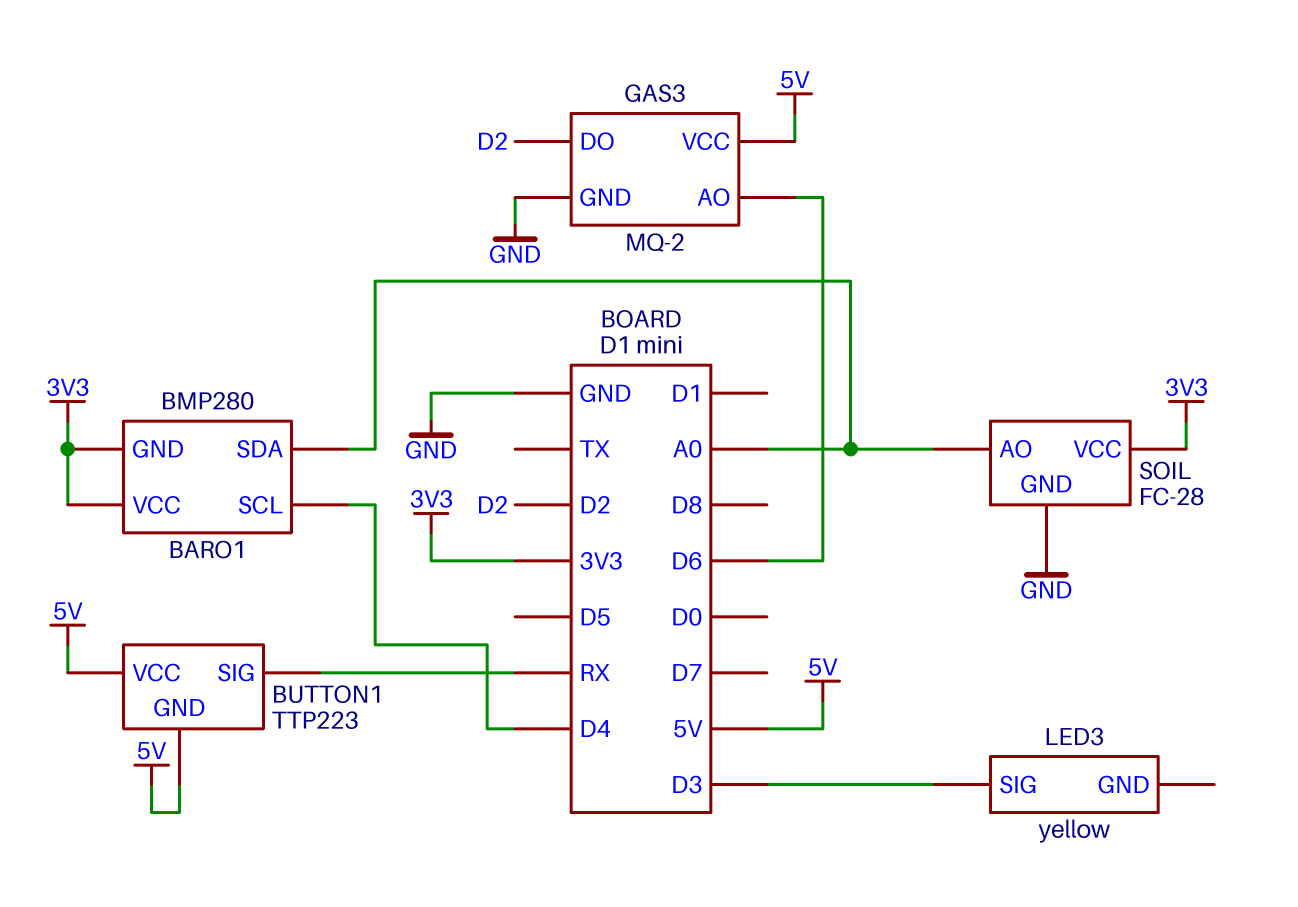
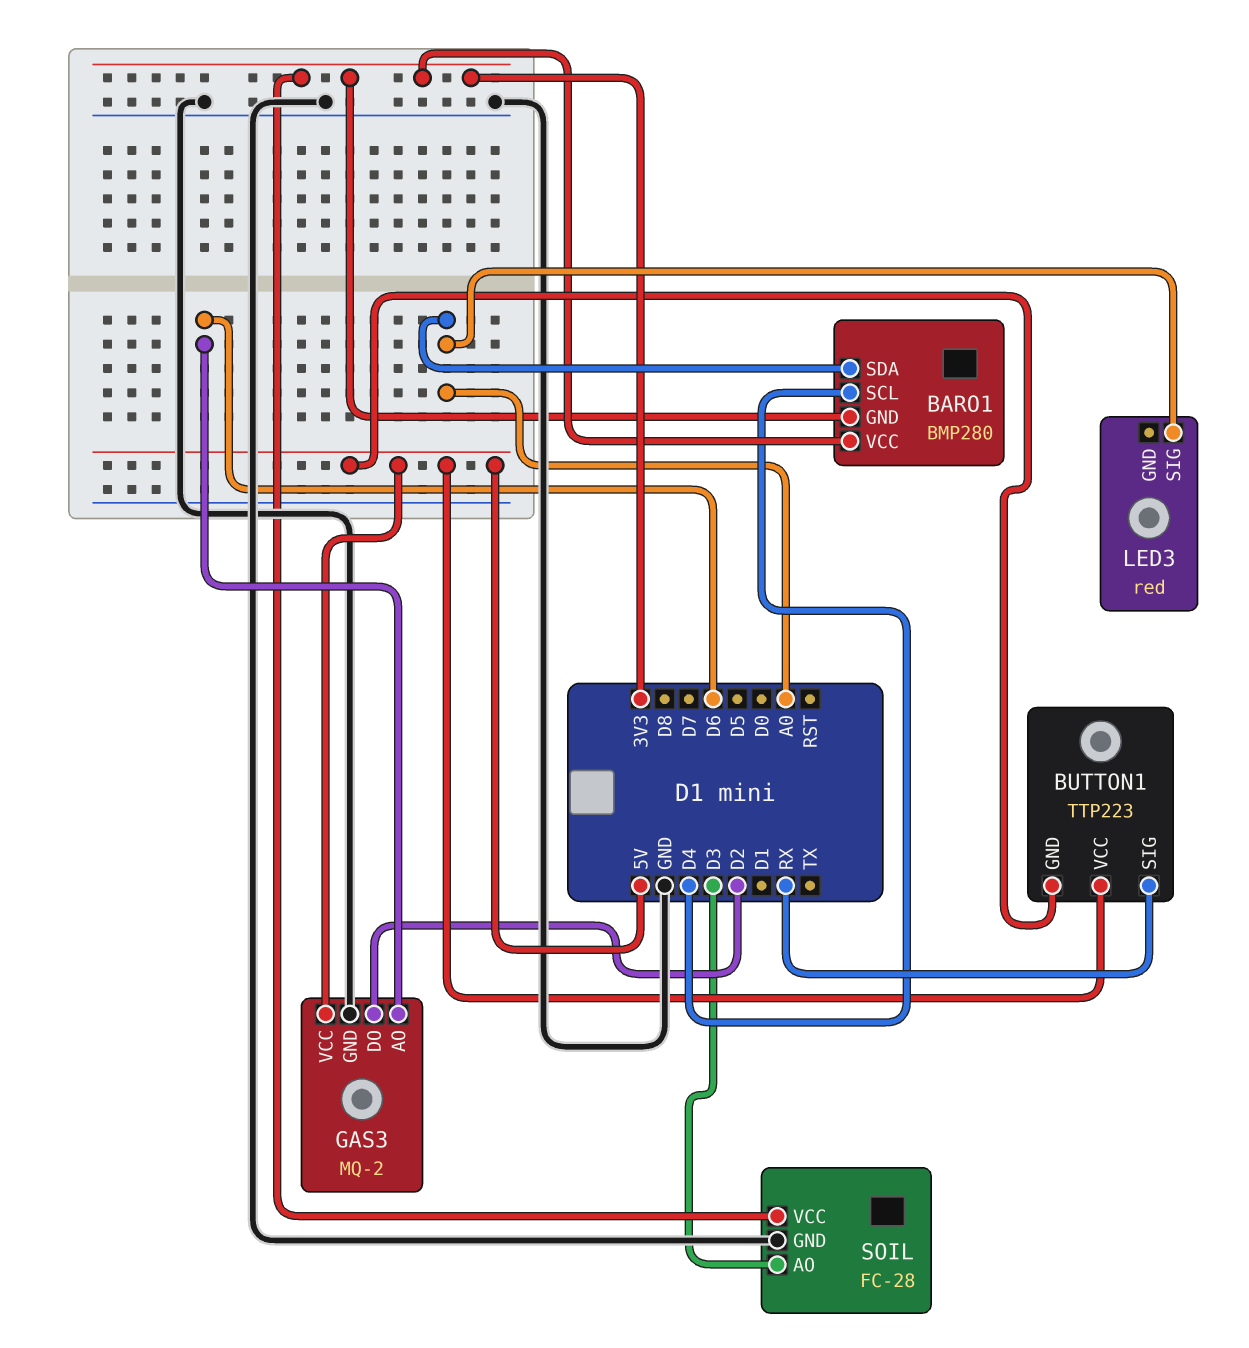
LED3: yellow -> red
LED3 pin SIG: D3 -> A0
SOIL pin AO: A0 -> D3

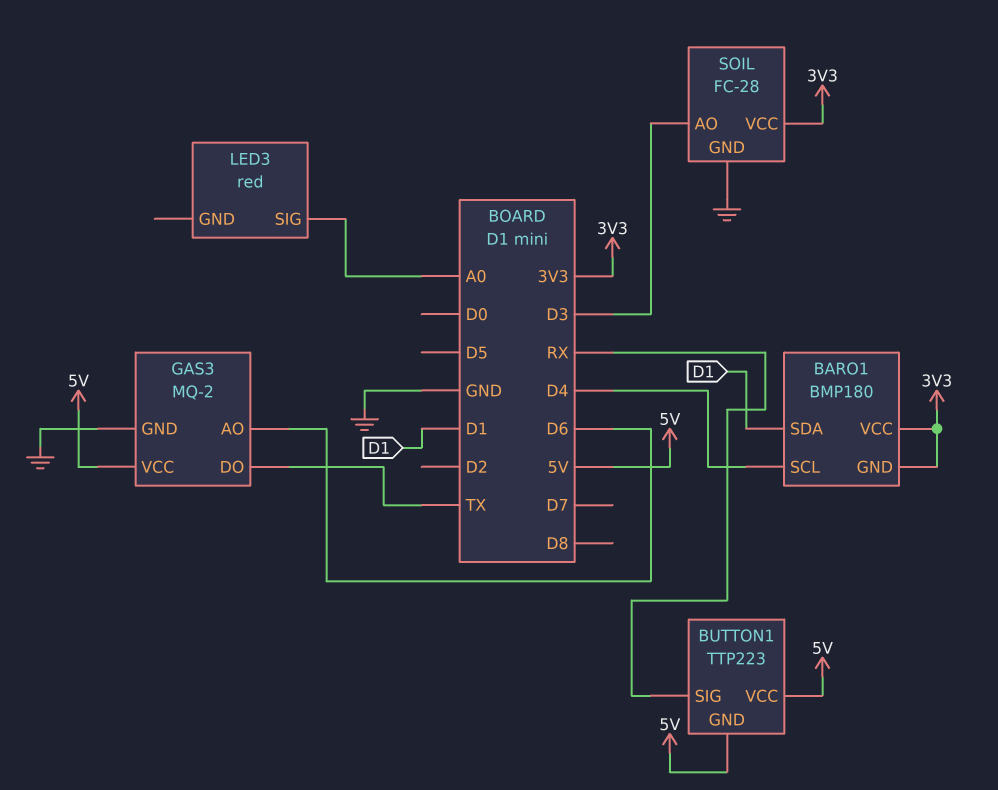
BARO1: BMP280 -> BMP180
BARO1 pin SDA: A0 -> D1
GAS3 pin DO: D2 -> TX

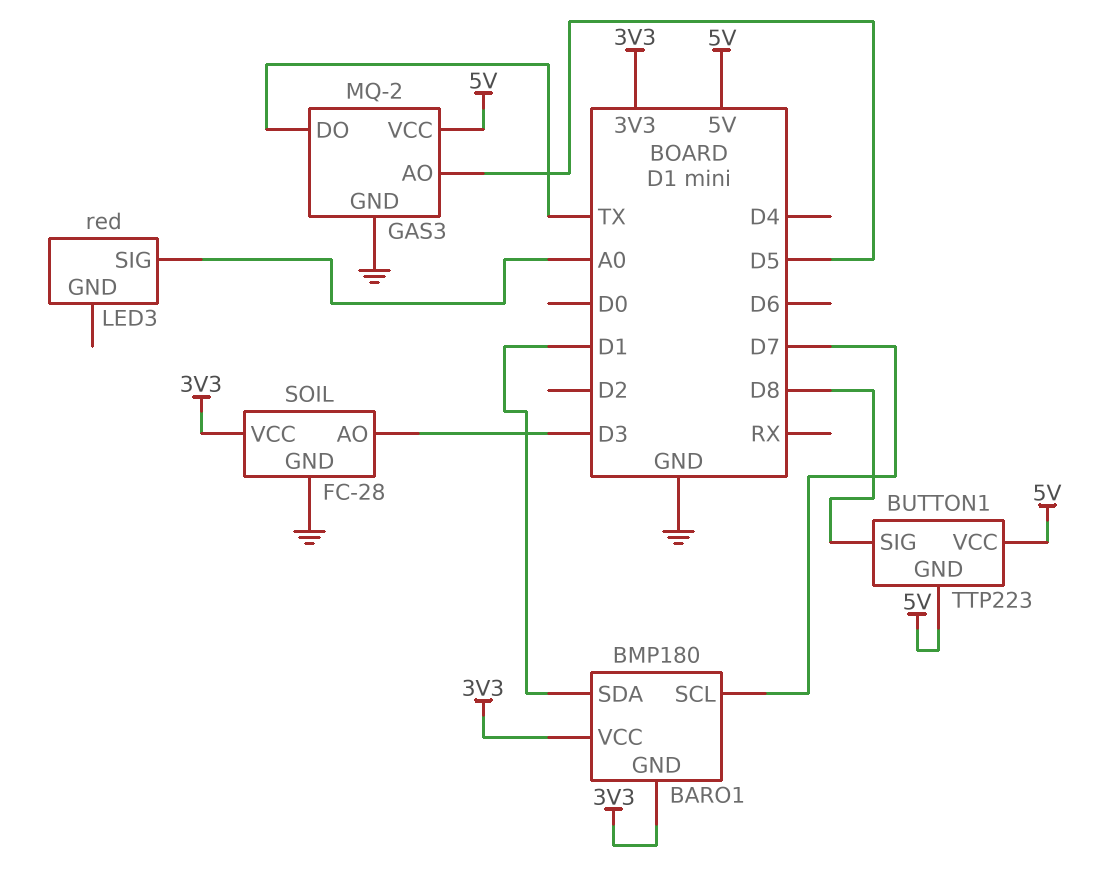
BARO1 pin SCL: D4 -> D7
BUTTON1 pin SIG: RX -> D8
GAS3 pin AO: D6 -> D5

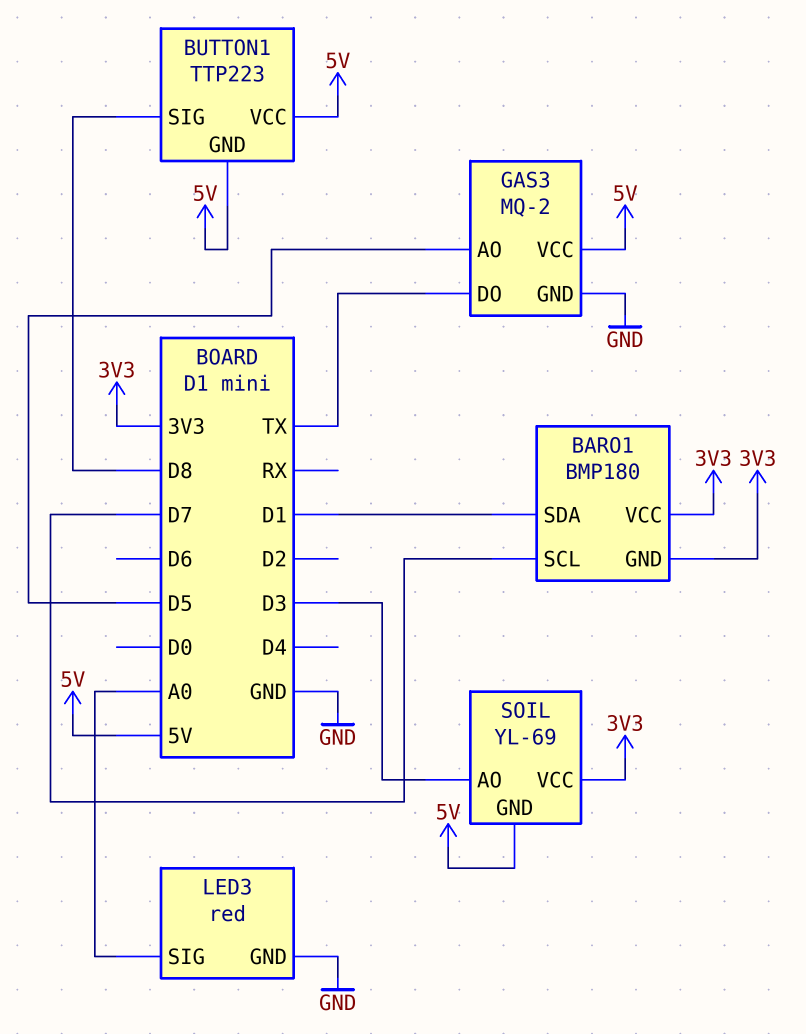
LED3 pin GND: none -> GND
SOIL: FC-28 -> YL-69
SOIL pin GND: GND -> 5V

